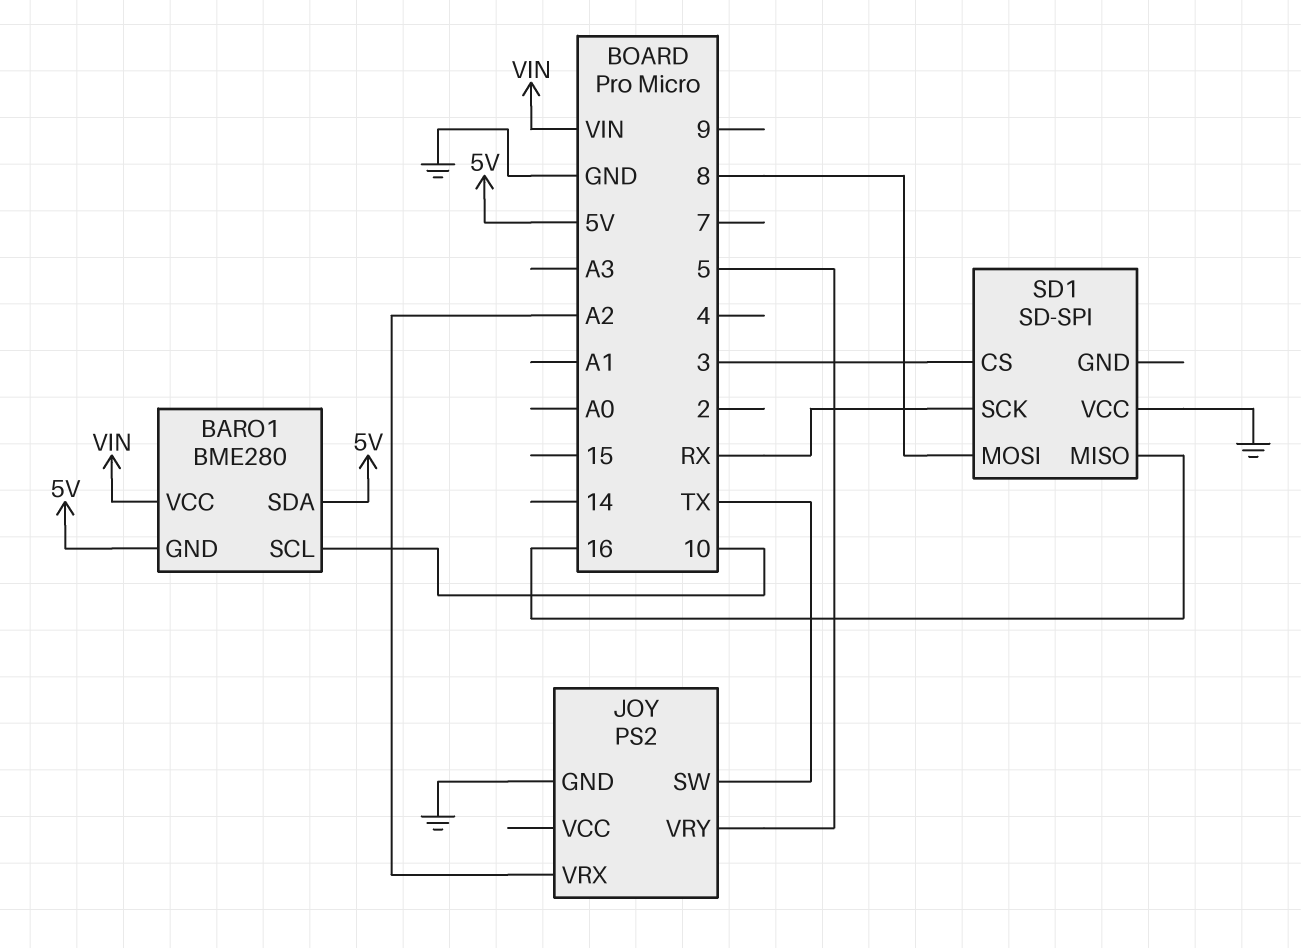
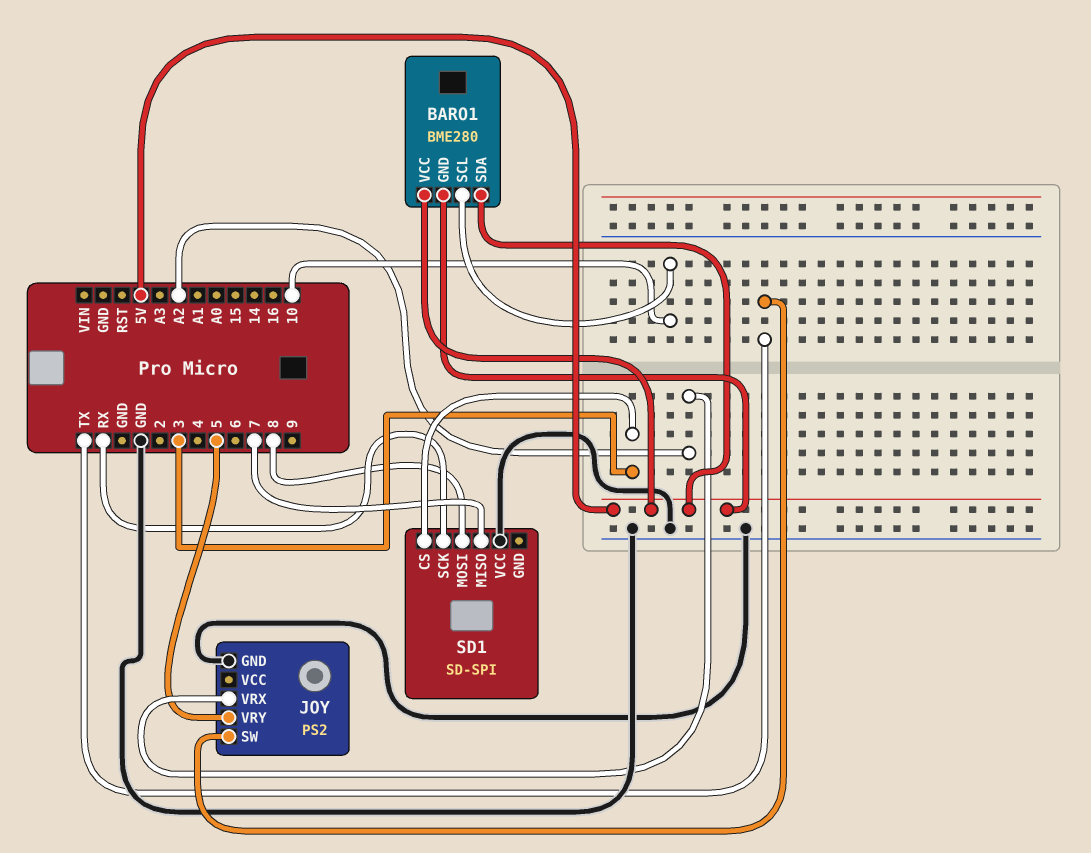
BARO1 pin VCC: VIN -> 5V
SD1 pin MISO: 16 -> 7

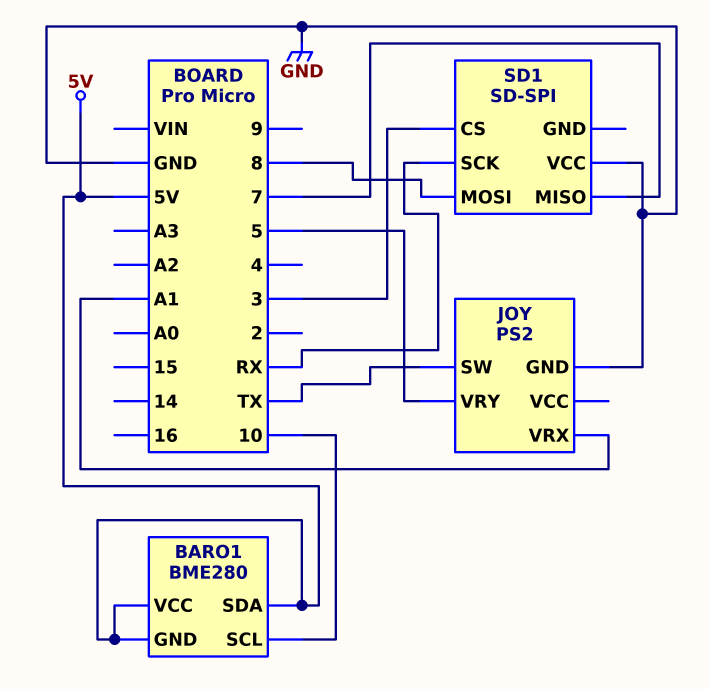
JOY pin VRX: A2 -> A1

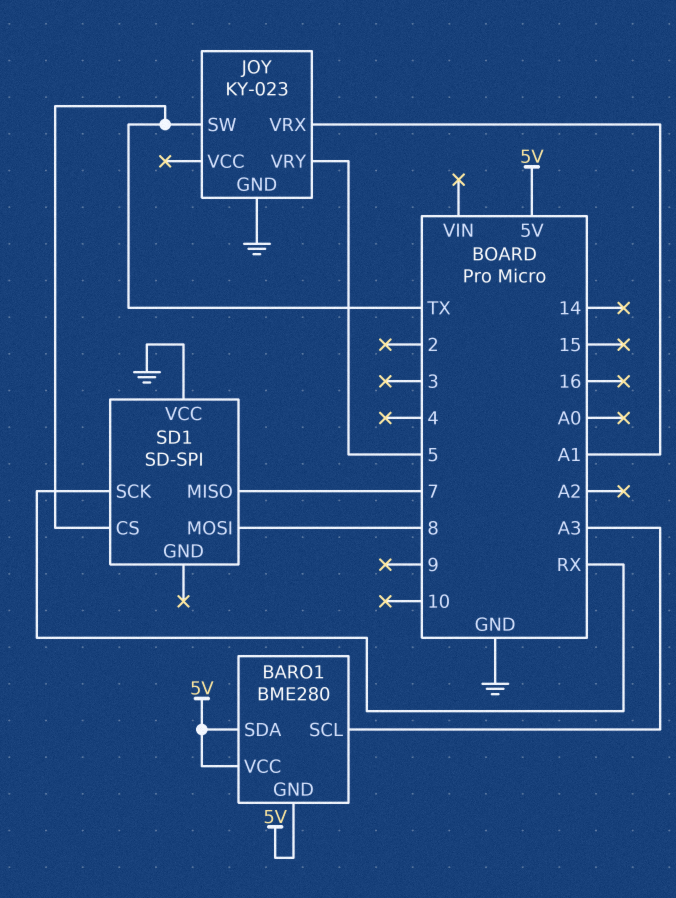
BARO1 pin SCL: 10 -> A3
JOY: PS2 -> KY-023
SD1 pin CS: 3 -> TX

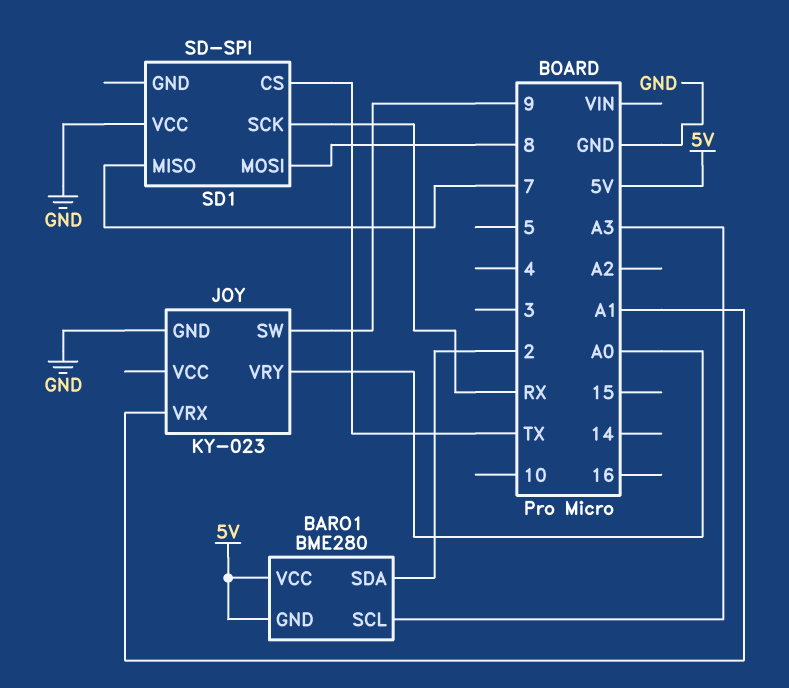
BARO1 pin SDA: 5V -> 2
JOY pin SW: TX -> 9
JOY pin VRY: 5 -> A0

